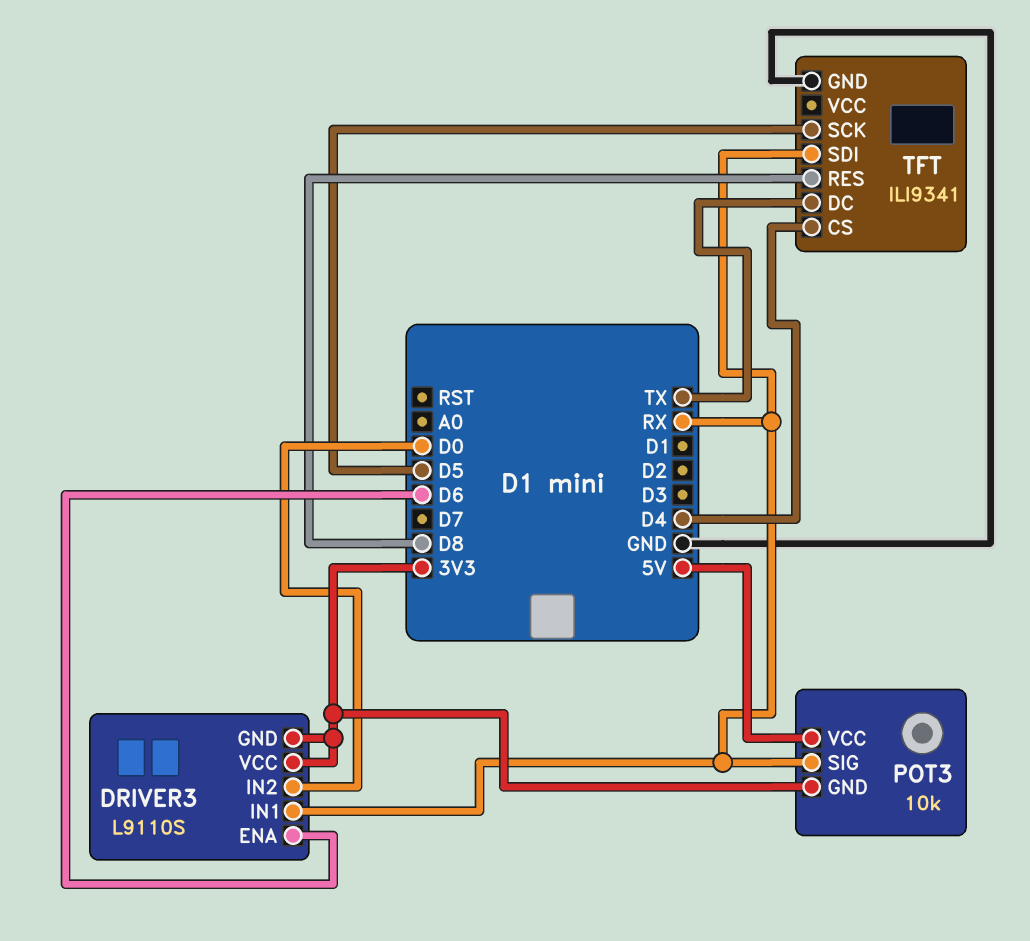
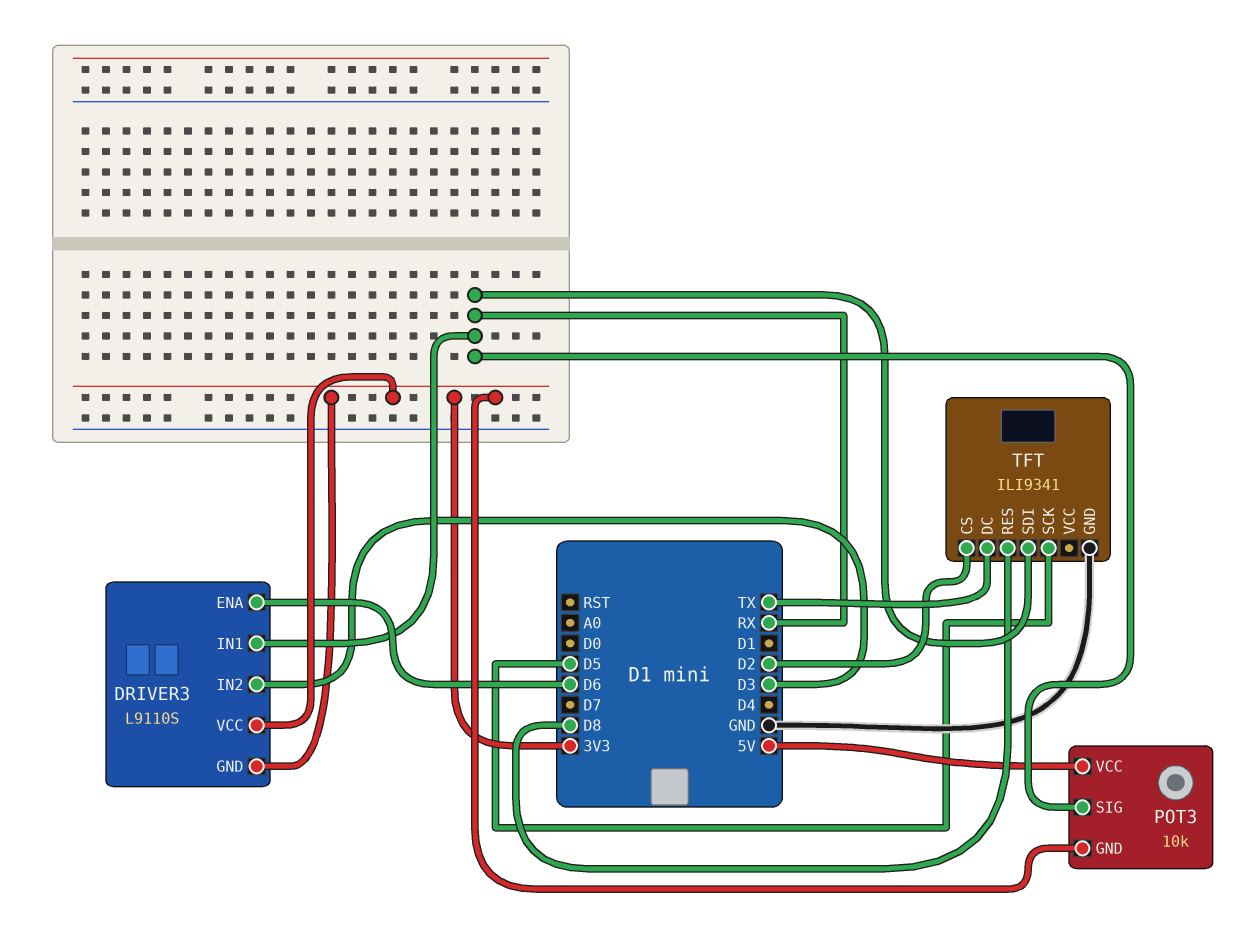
DRIVER3 pin IN2: D0 -> D3
TFT pin CS: D4 -> D2

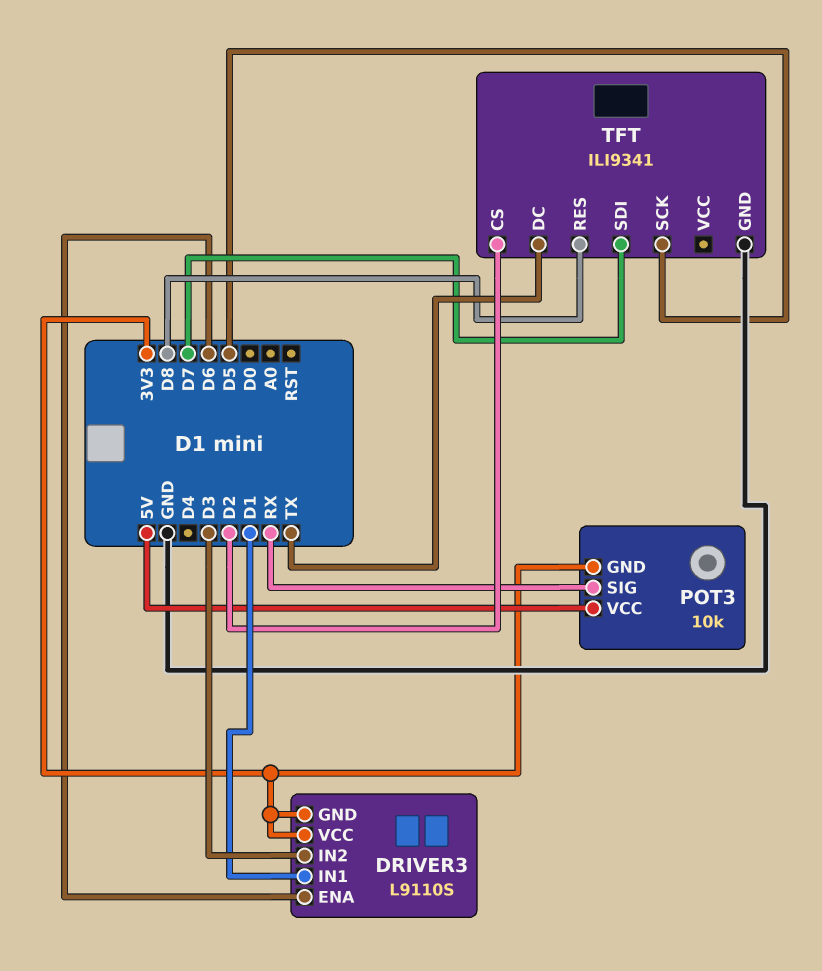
DRIVER3 pin IN1: RX -> D1
TFT pin SDI: RX -> D7

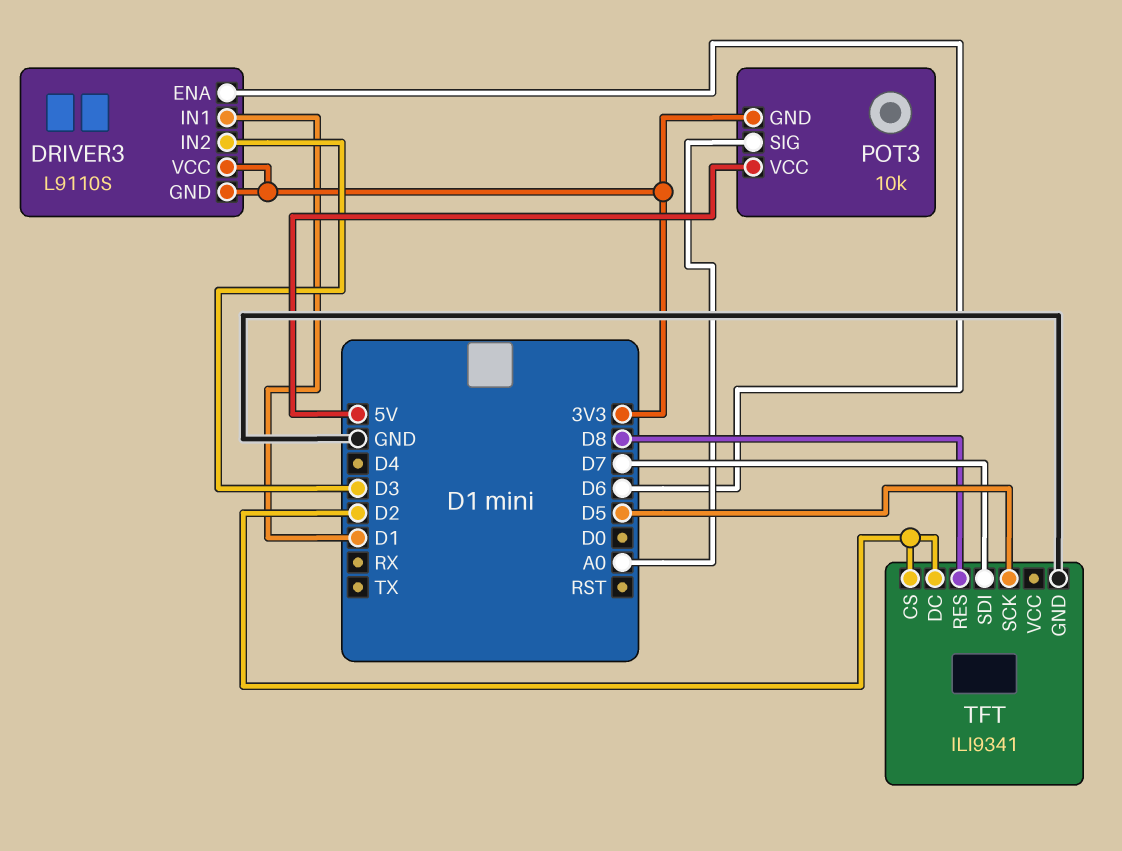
POT3 pin SIG: RX -> A0
TFT pin DC: TX -> D2

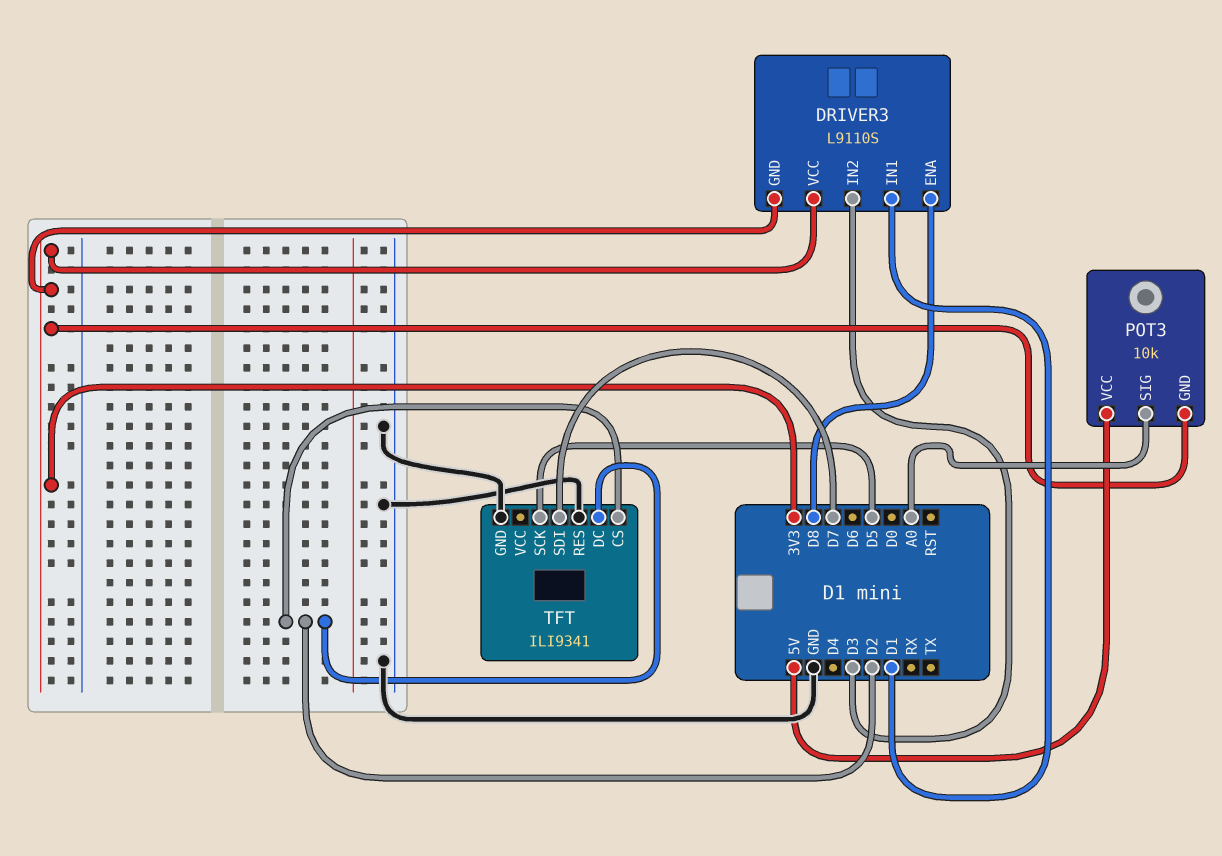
DRIVER3 pin ENA: D6 -> D8
TFT pin RES: D8 -> GND

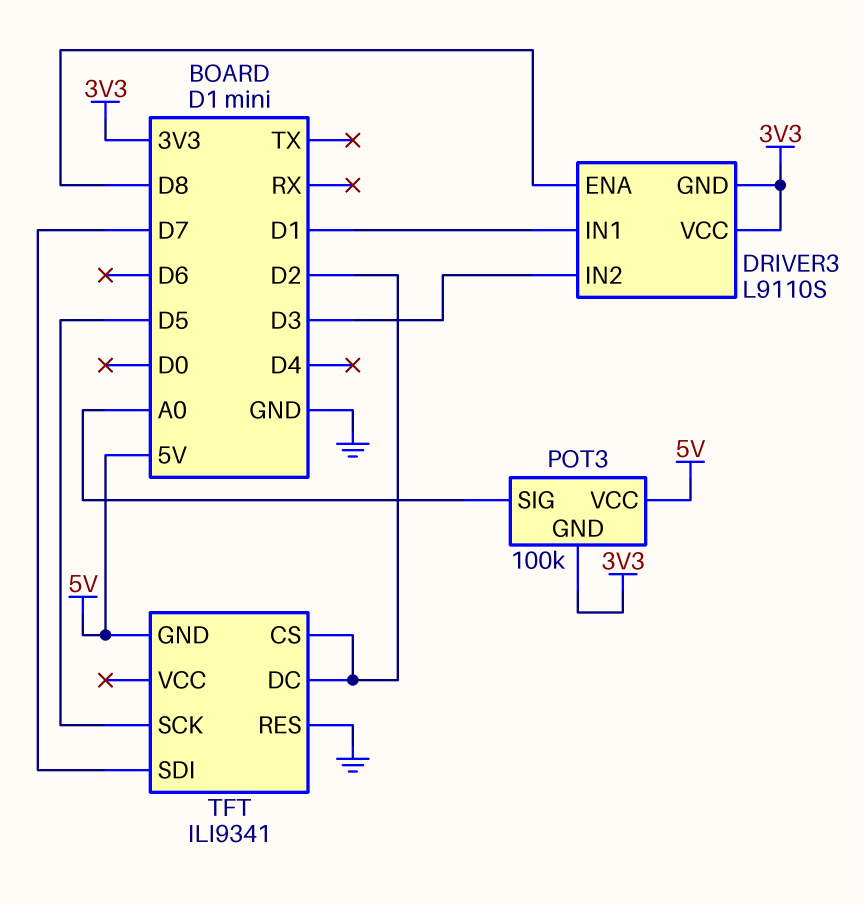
POT3: 10k -> 100k
TFT pin GND: GND -> 5V

